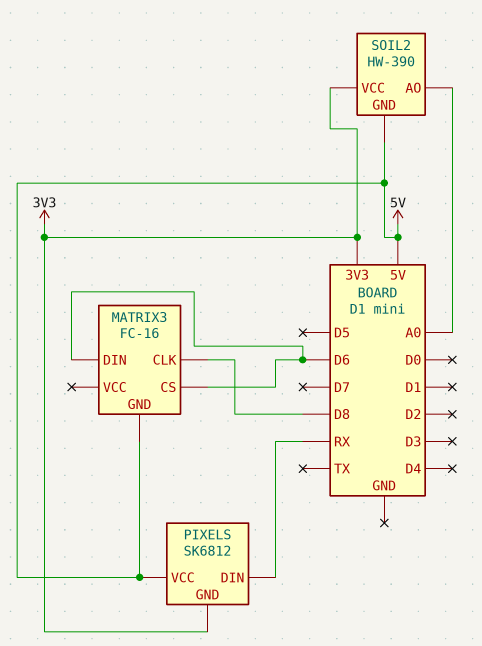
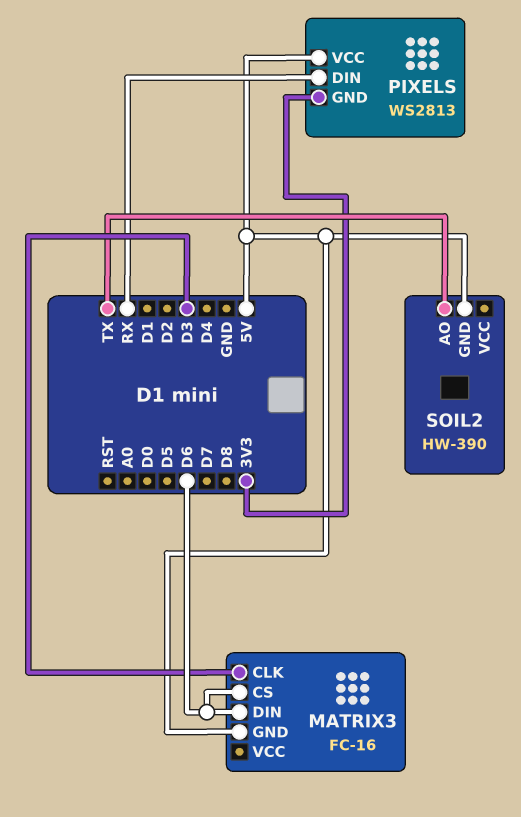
MATRIX3 pin CLK: D8 -> D3
PIXELS: SK6812 -> WS2813
SOIL2 pin AO: A0 -> TX
SOIL2 pin VCC: 3V3 -> none

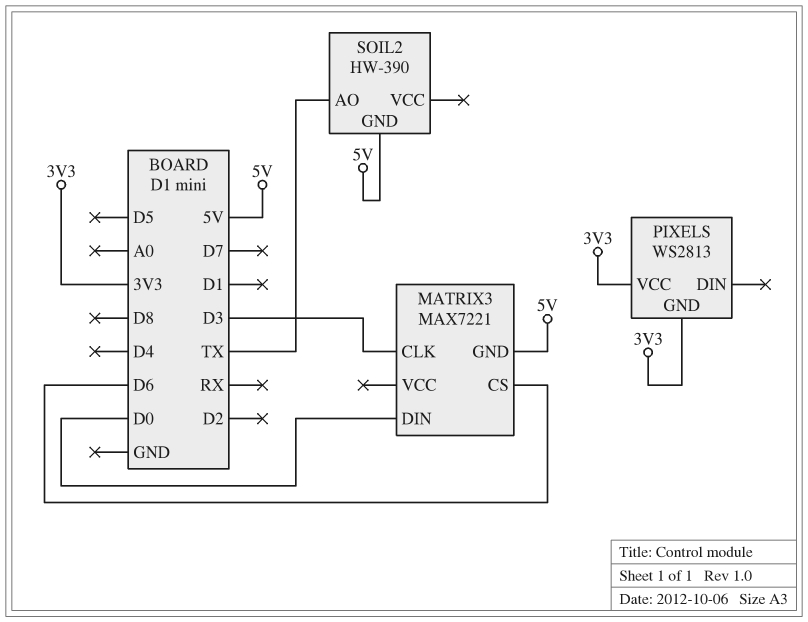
MATRIX3: FC-16 -> MAX7221
MATRIX3 pin DIN: D6 -> D0
PIXELS pin DIN: RX -> none
PIXELS pin VCC: 5V -> 3V3

